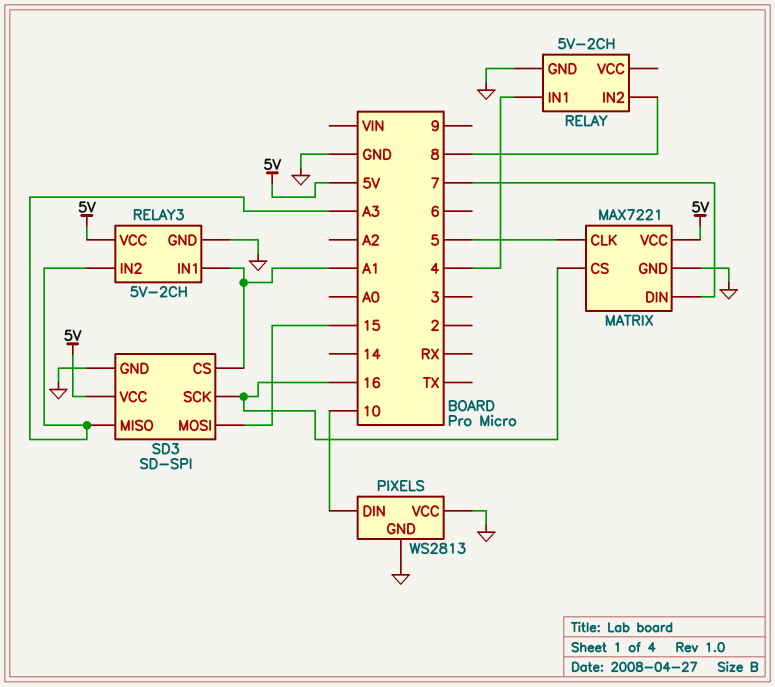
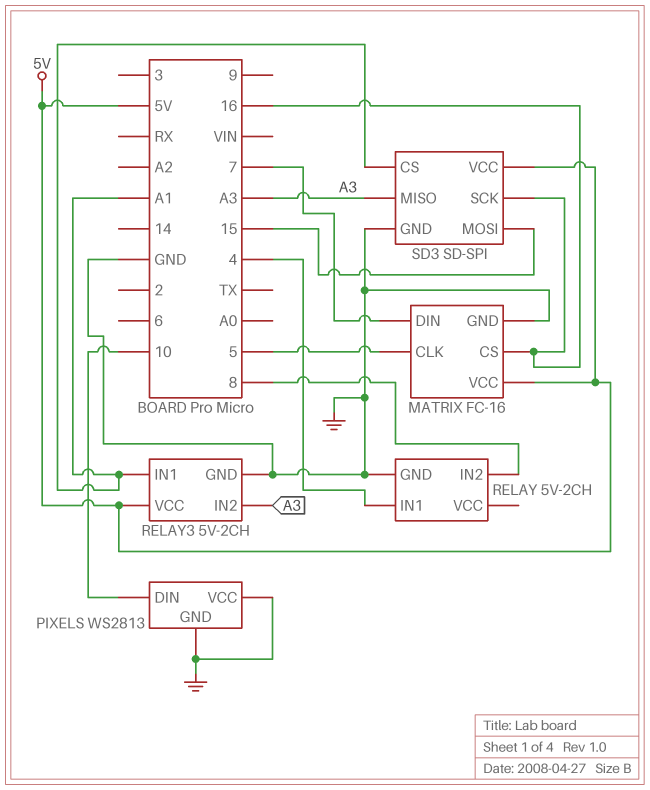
MATRIX: MAX7221 -> FC-16

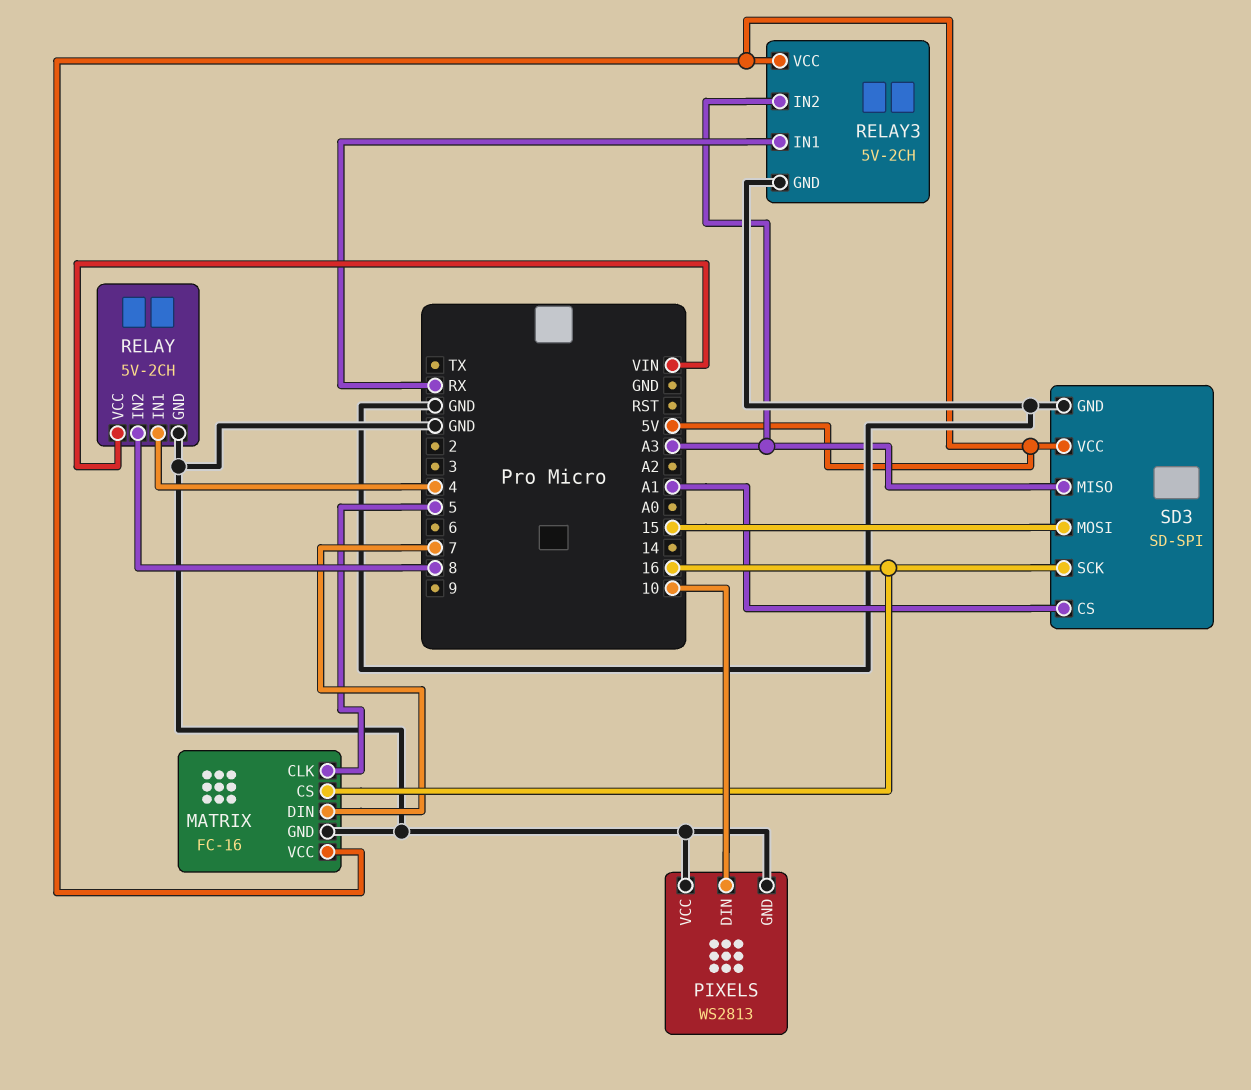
RELAY pin VCC: none -> VIN
RELAY3 pin IN1: A1 -> RX

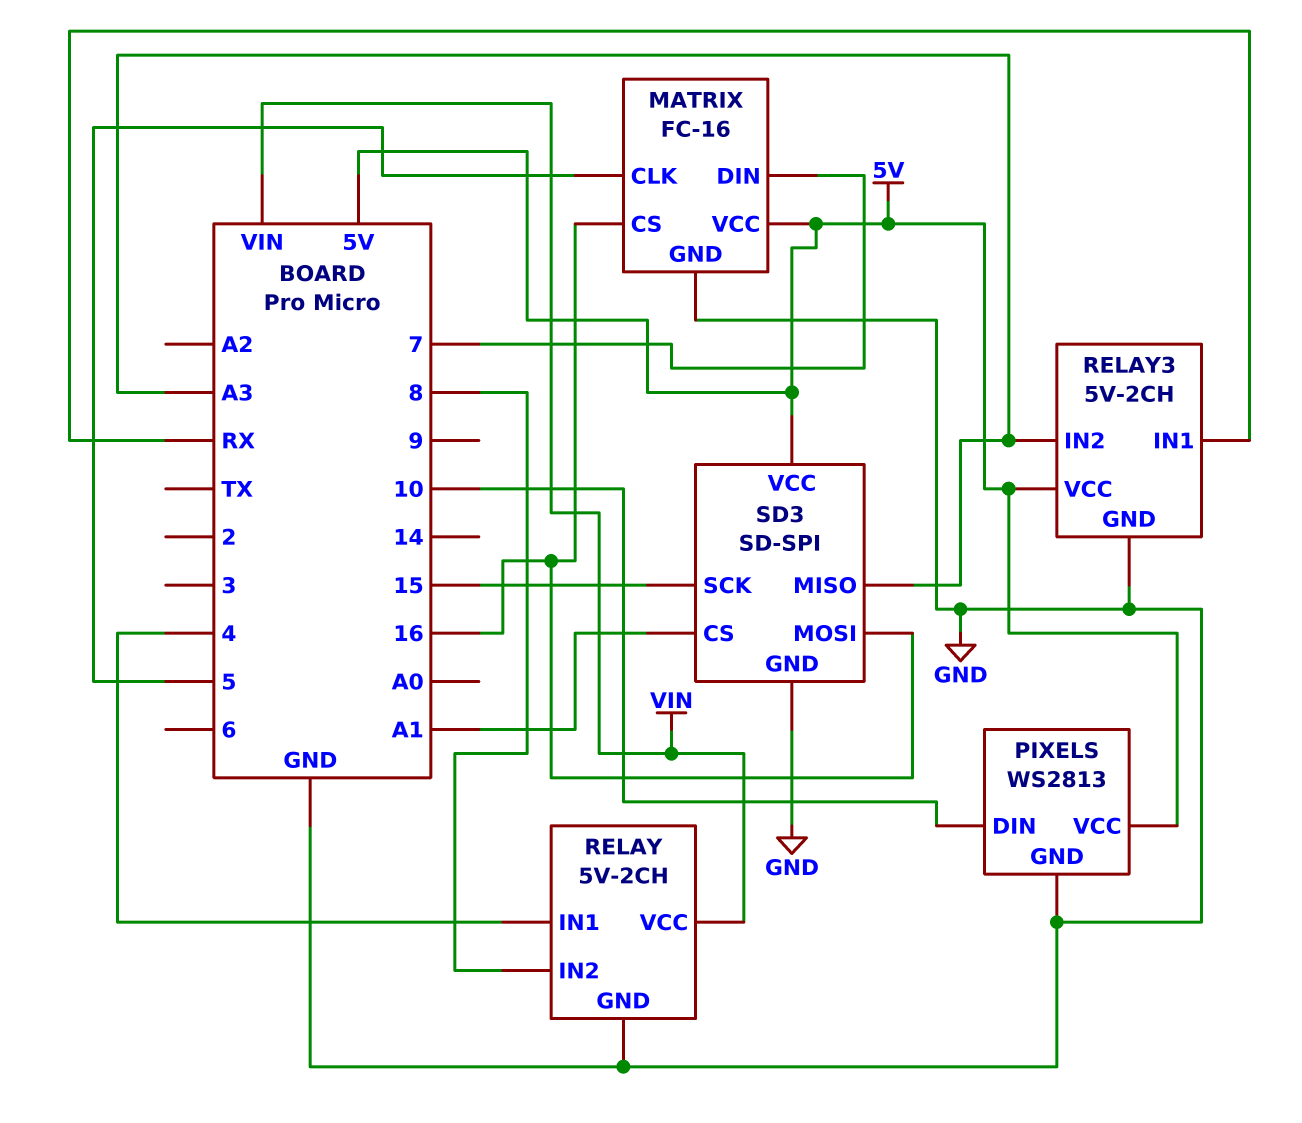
PIXELS pin VCC: GND -> 5V
SD3 pin MOSI: 15 -> 16
SD3 pin SCK: 16 -> 15

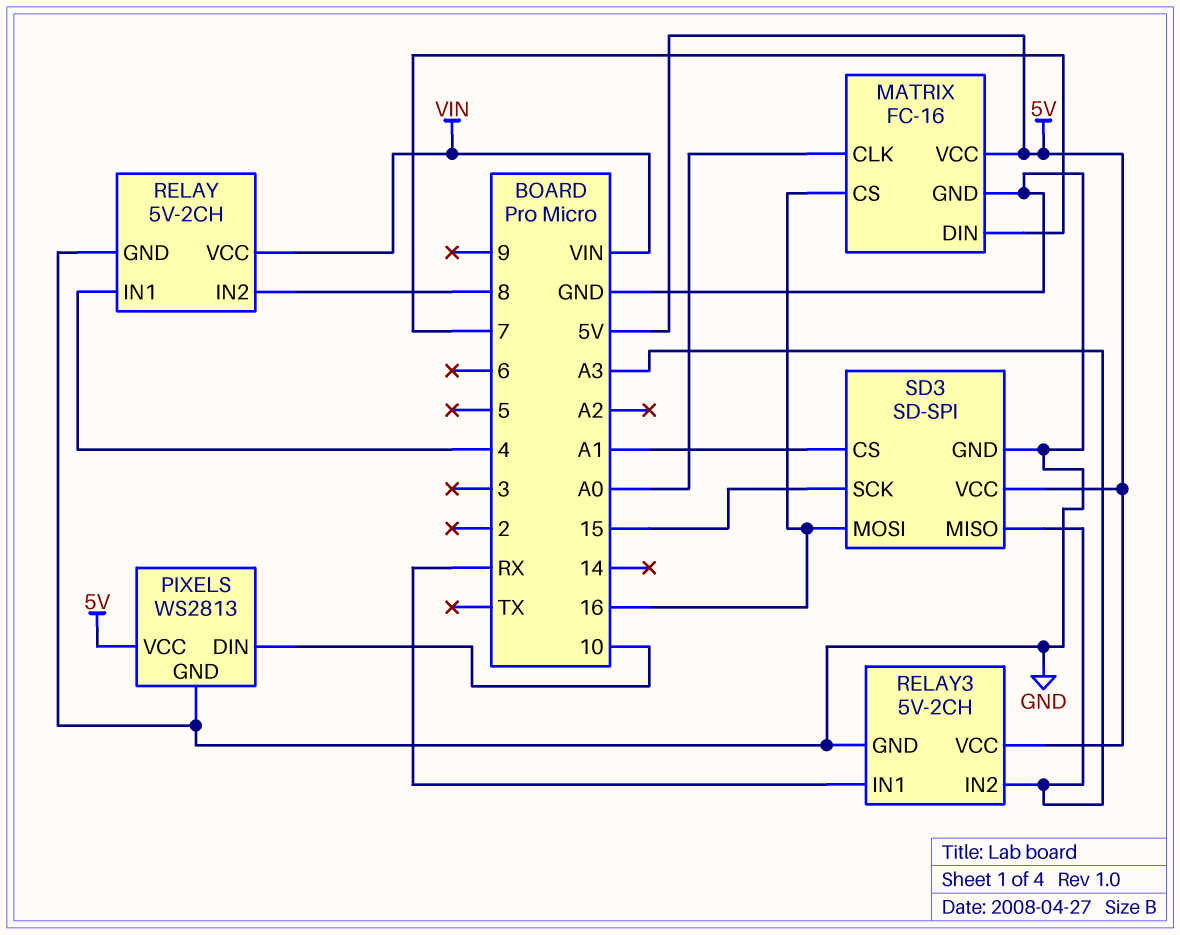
MATRIX pin CLK: 5 -> A0

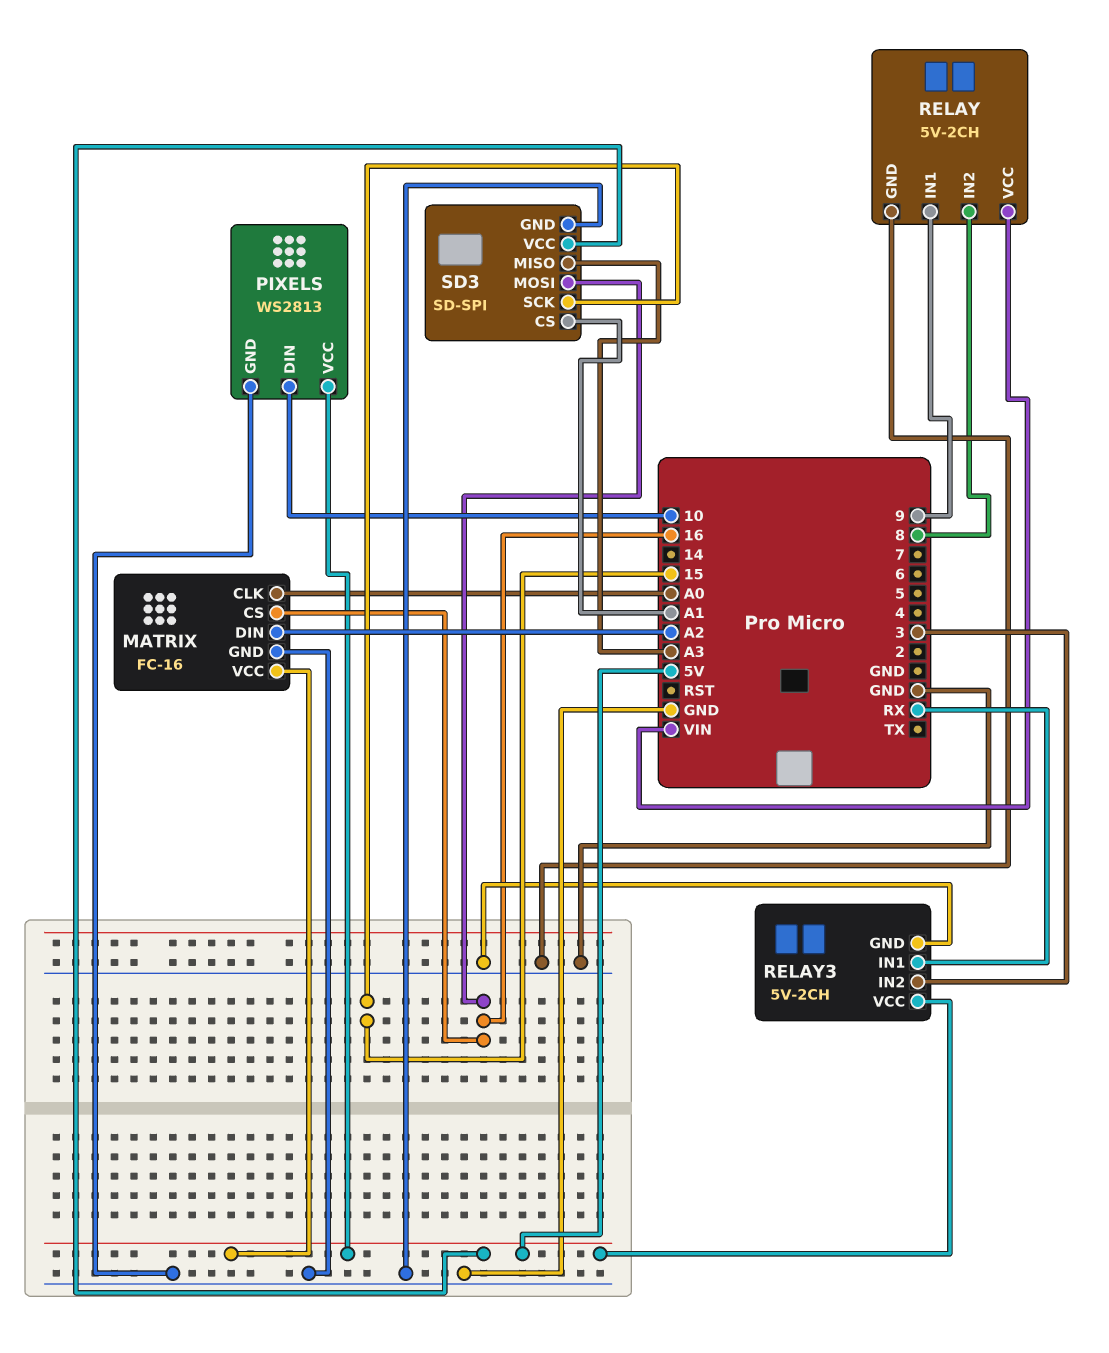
MATRIX pin DIN: 7 -> A2
RELAY pin IN1: 4 -> 9
RELAY3 pin IN2: A3 -> 3

